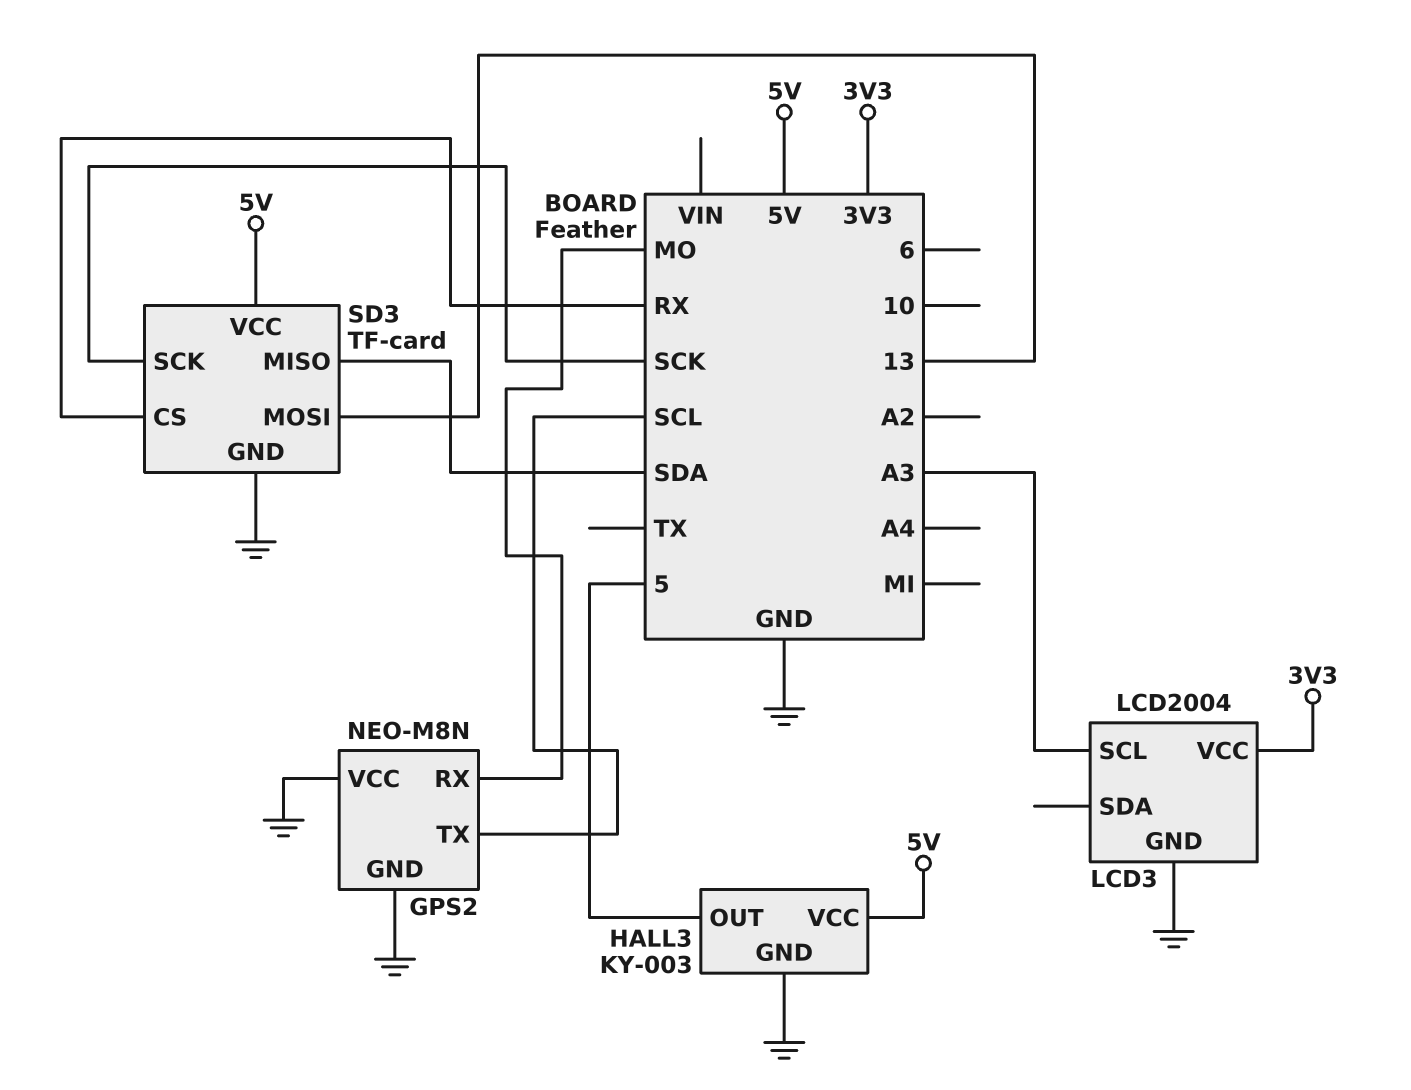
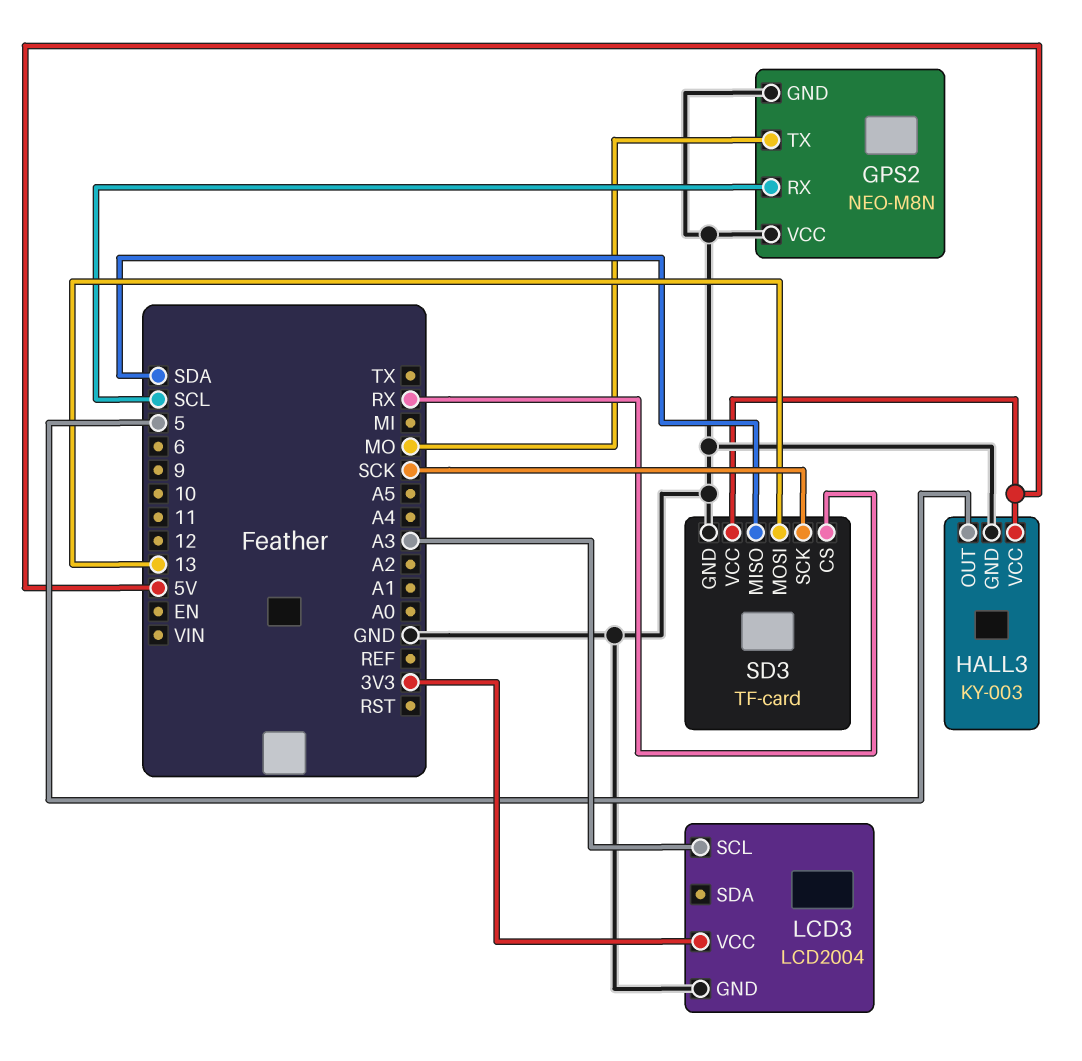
GPS2 pin RX: MO -> SCL
GPS2 pin TX: SCL -> MO

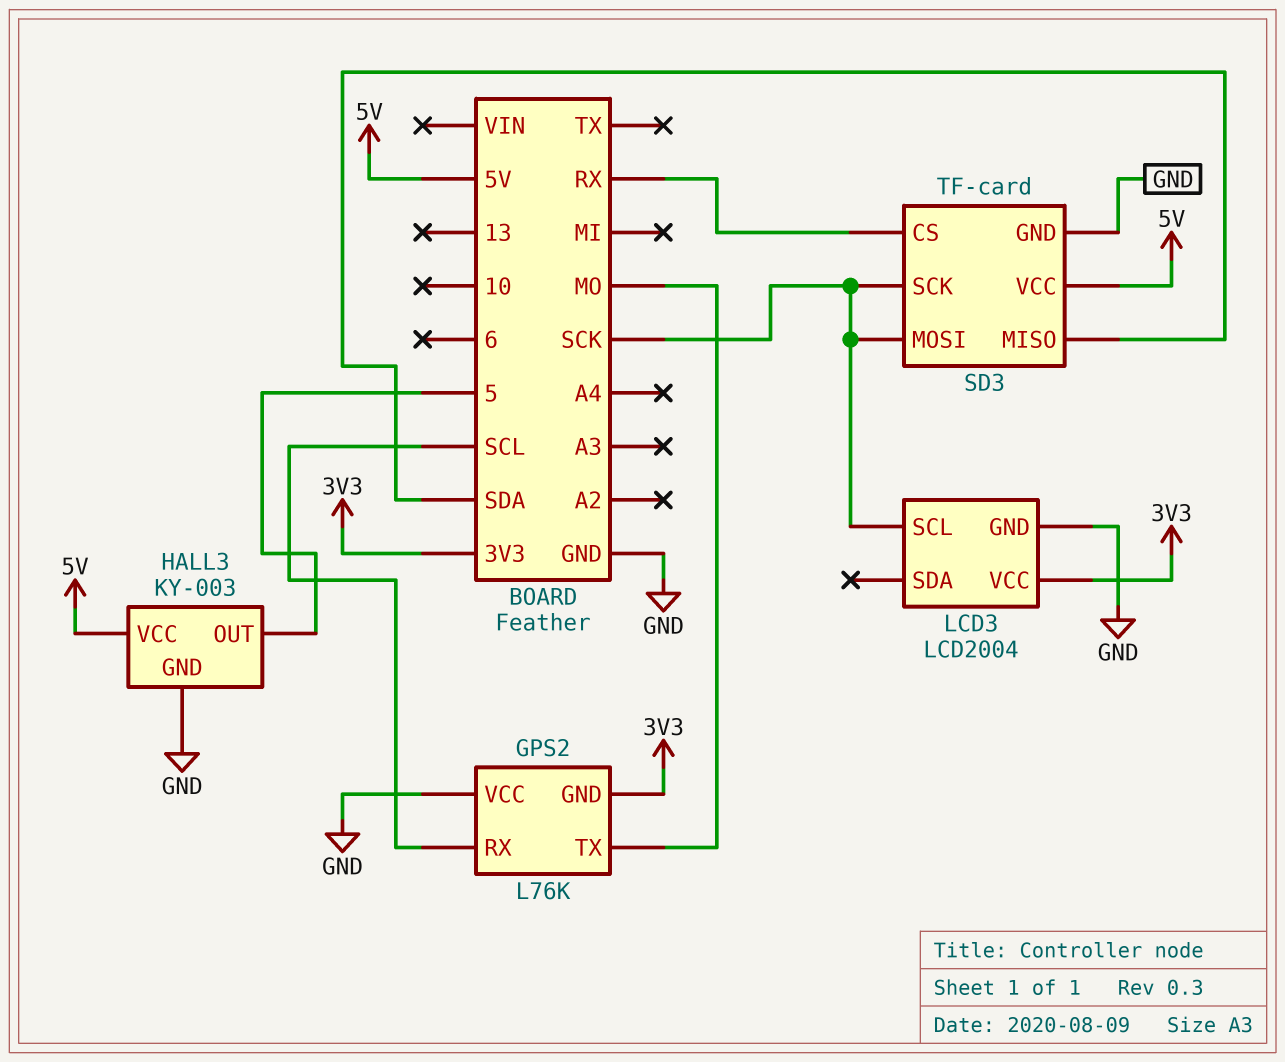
GPS2: NEO-M8N -> L76K
GPS2 pin GND: GND -> 3V3
LCD3 pin SCL: A3 -> SCK
SD3 pin MOSI: 13 -> SCK

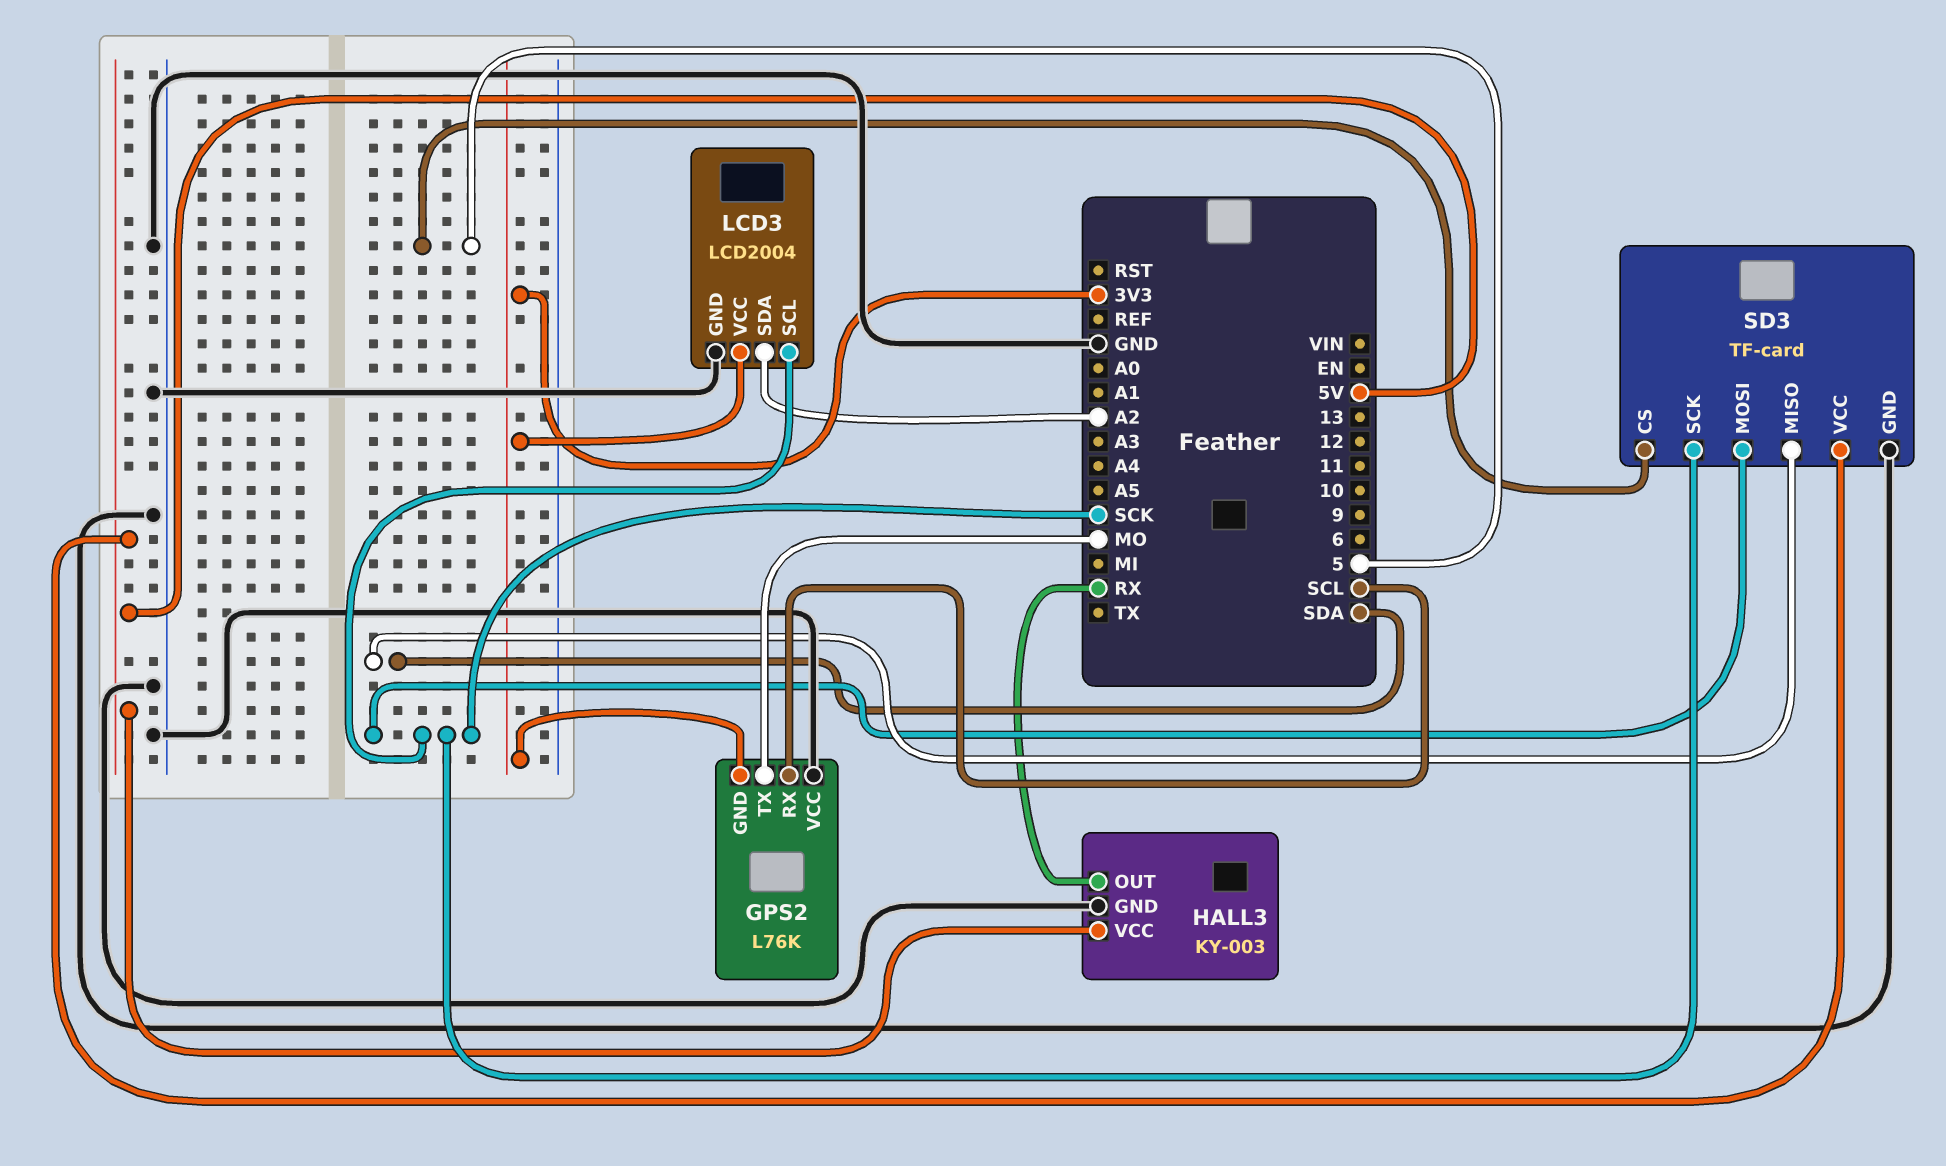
HALL3 pin OUT: 5 -> RX
LCD3 pin SDA: none -> A2
SD3 pin CS: RX -> 5

